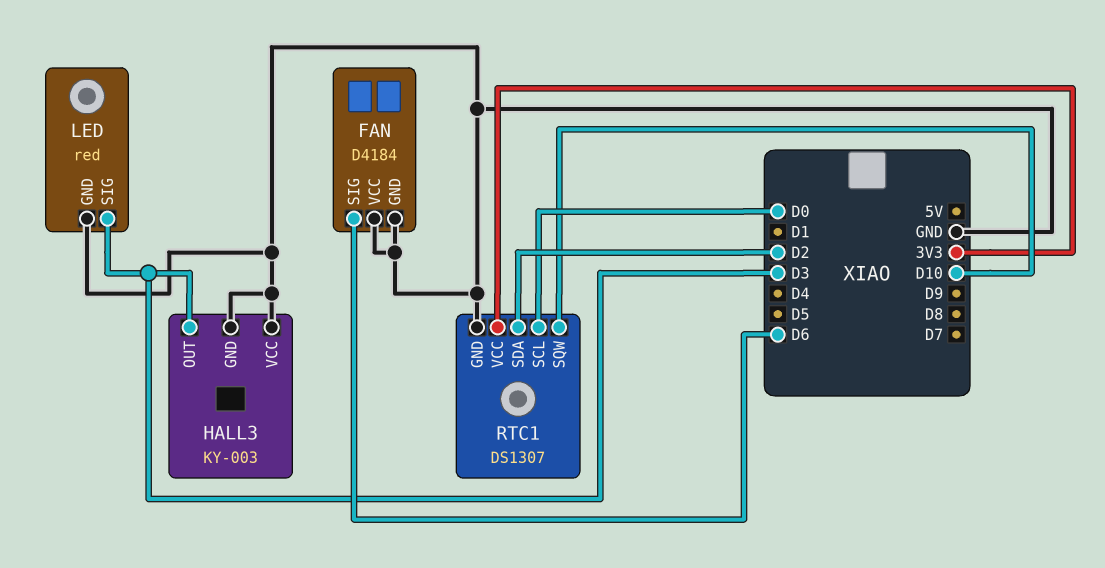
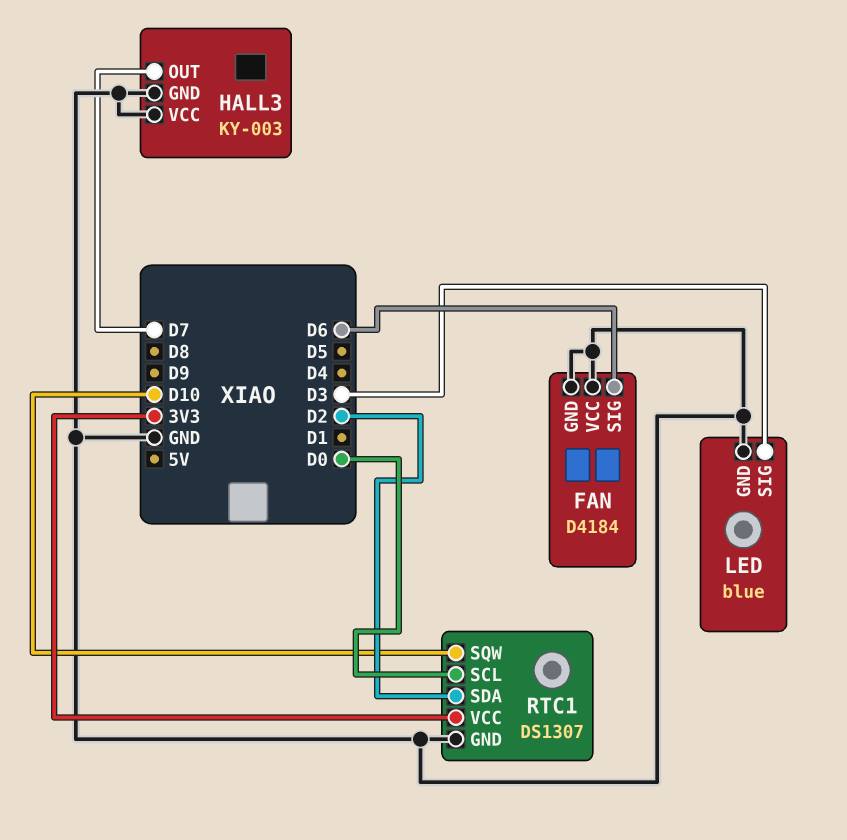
HALL3 pin OUT: D3 -> D7
LED: red -> blue

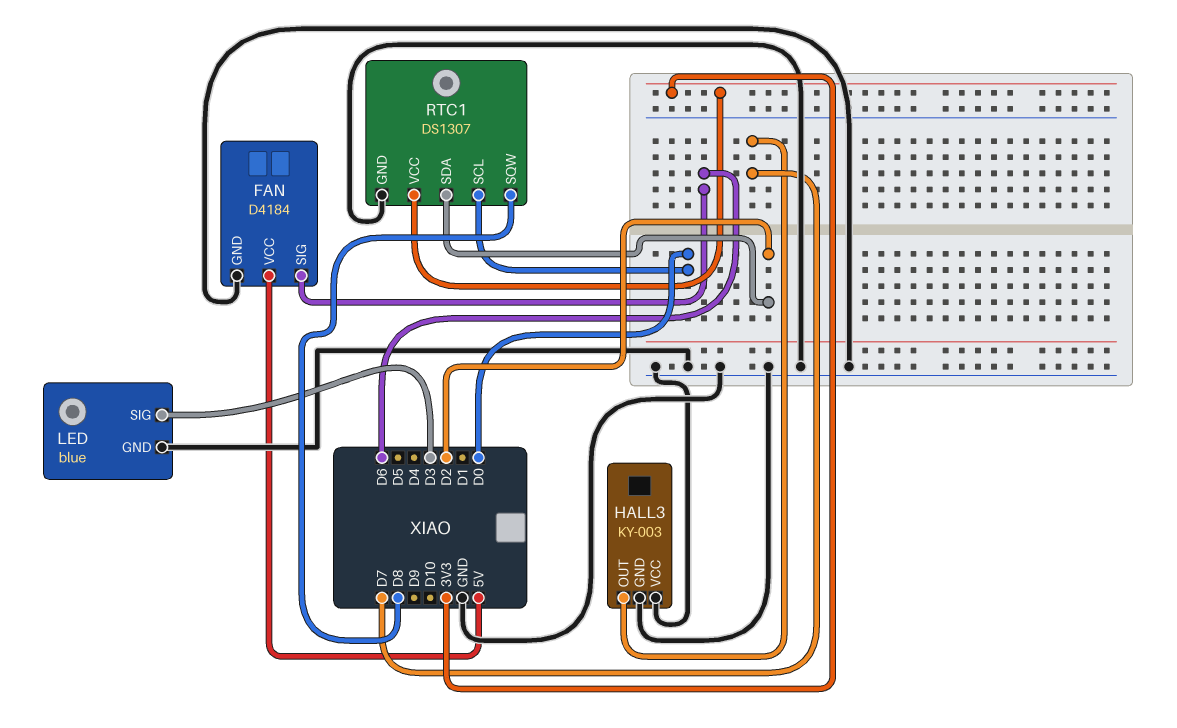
FAN pin VCC: GND -> 5V
RTC1 pin SQW: D10 -> D8

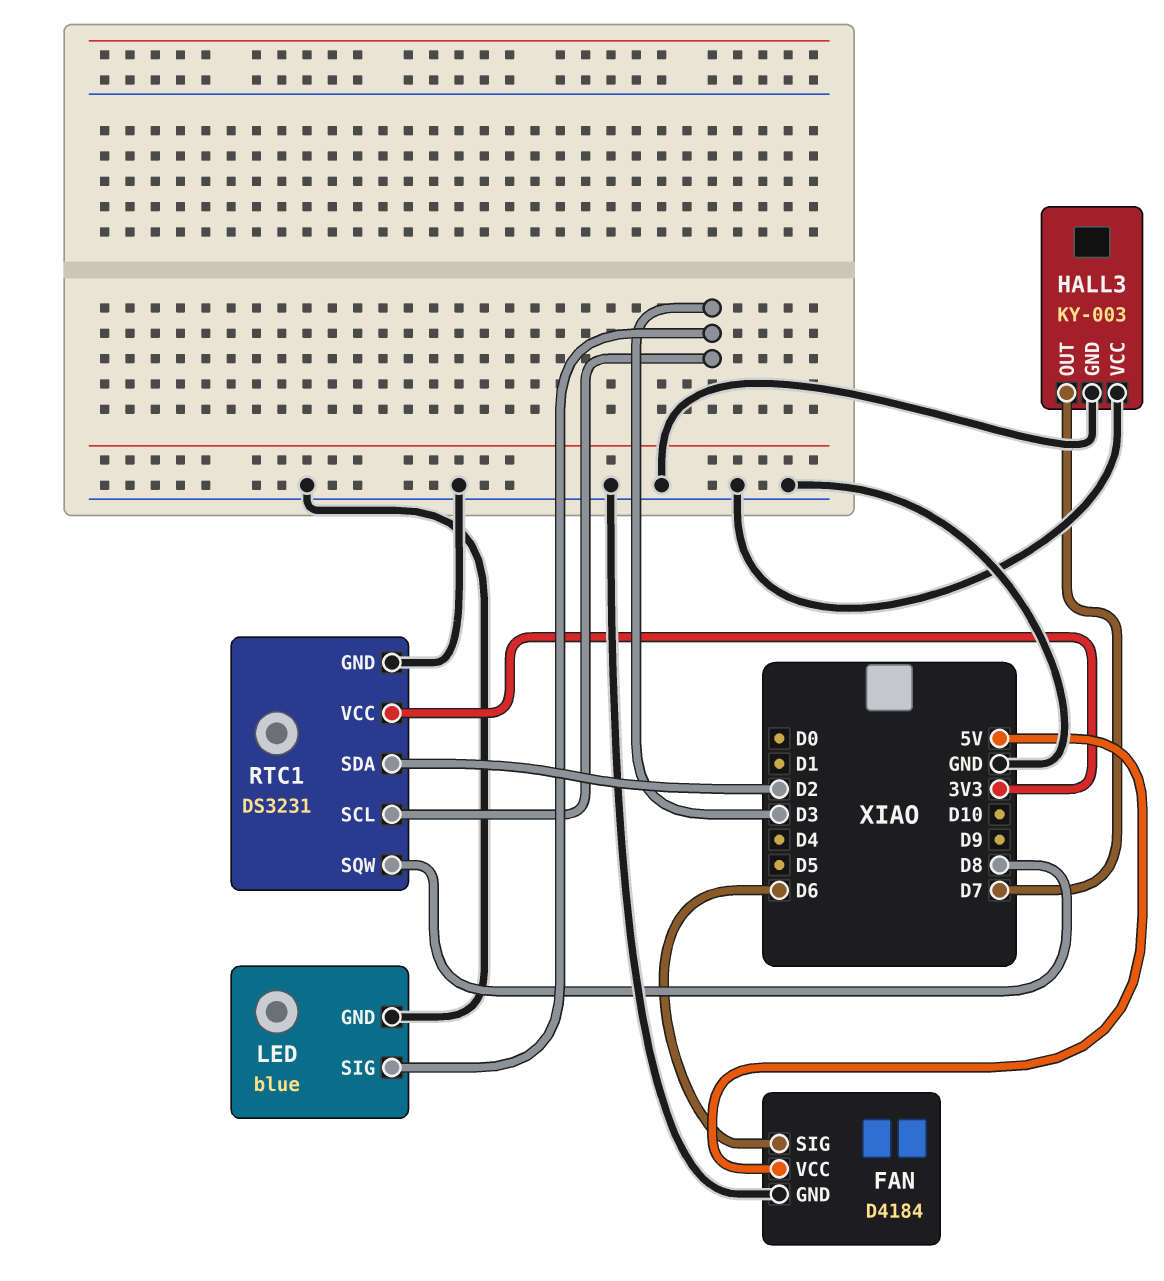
RTC1: DS1307 -> DS3231
RTC1 pin SCL: D0 -> D3

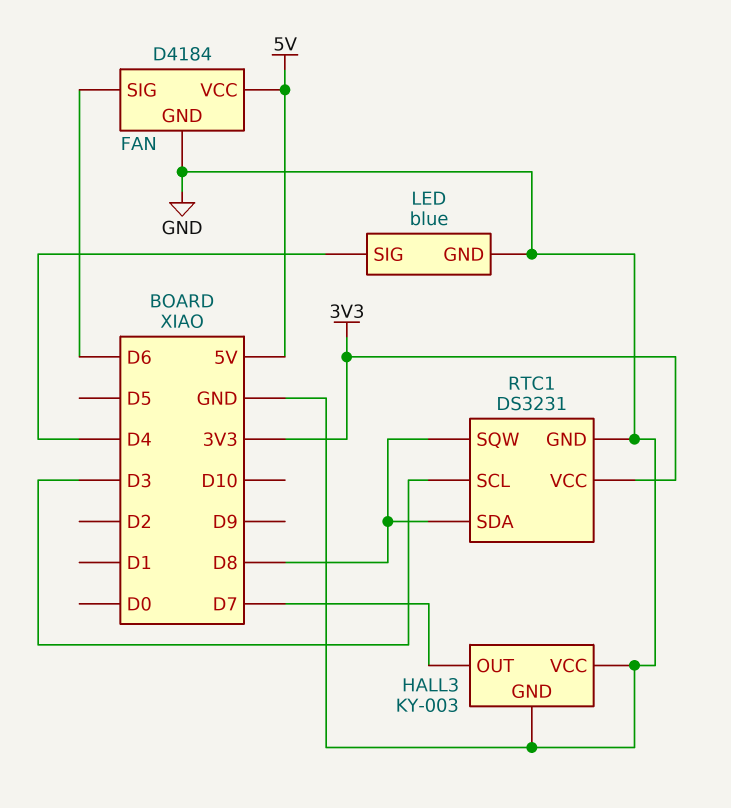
LED pin SIG: D3 -> D4
RTC1 pin SDA: D2 -> D8

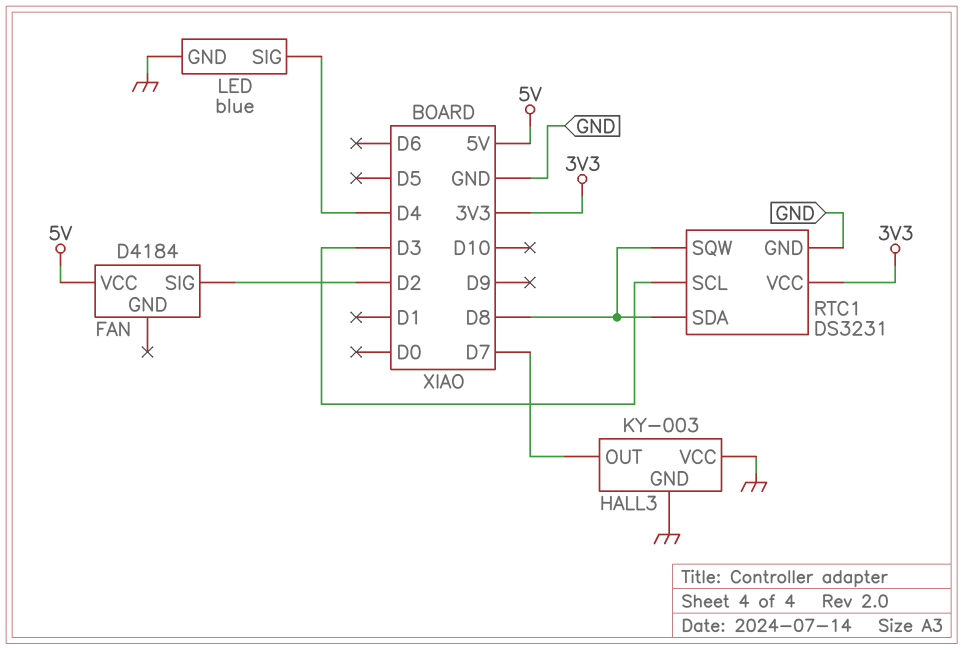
FAN pin GND: GND -> none
FAN pin SIG: D6 -> D2

